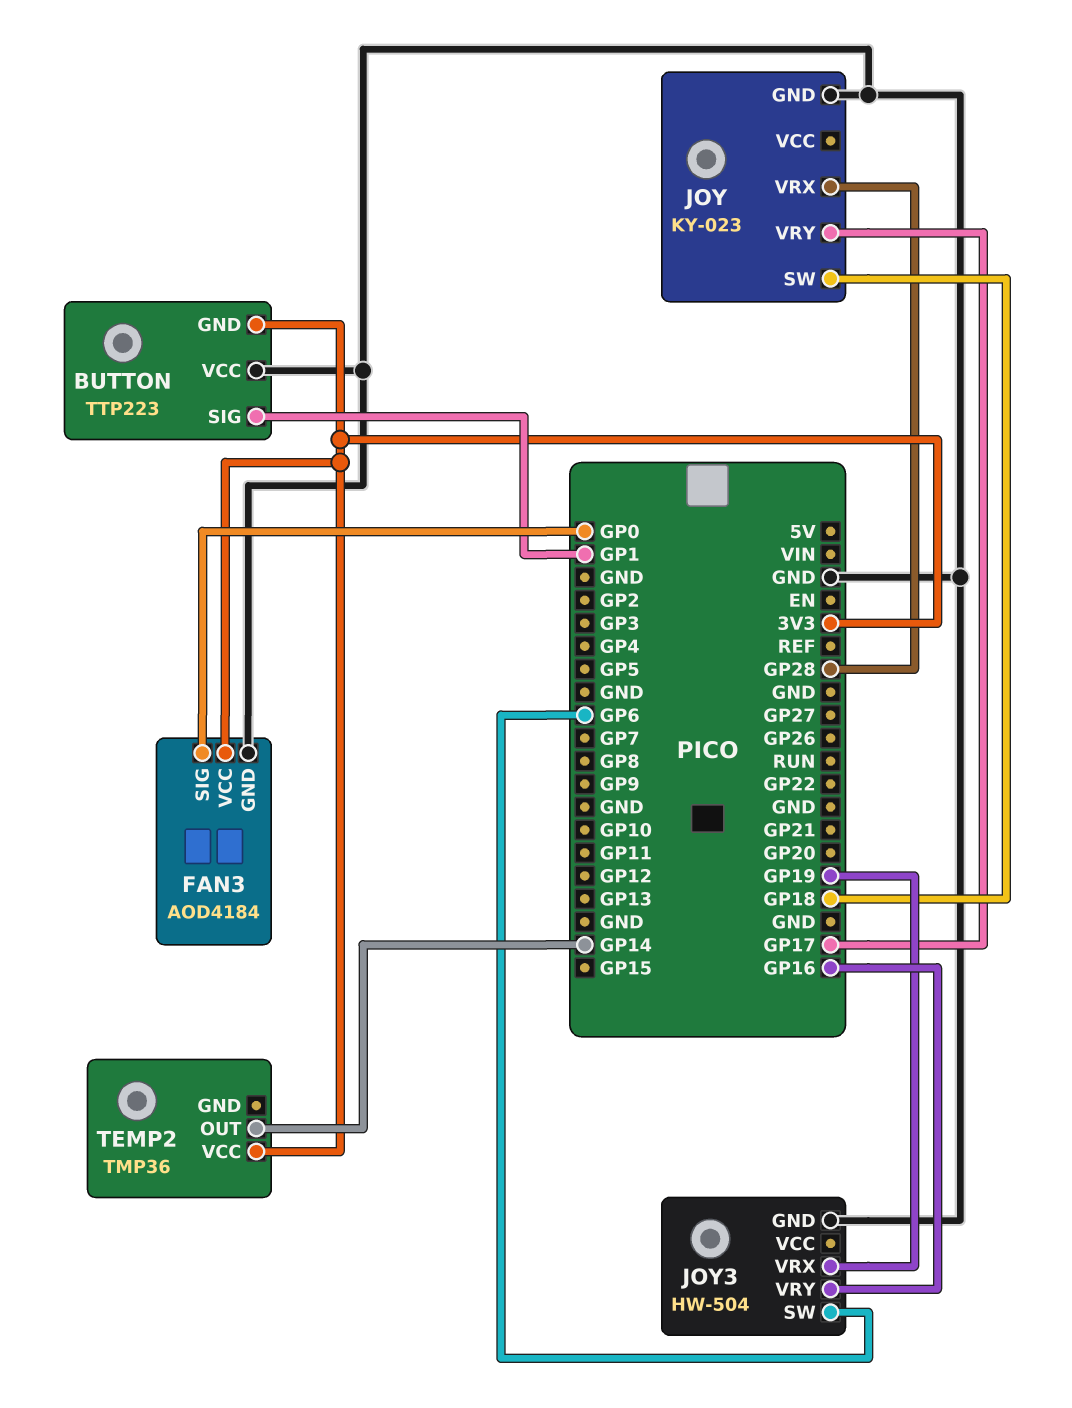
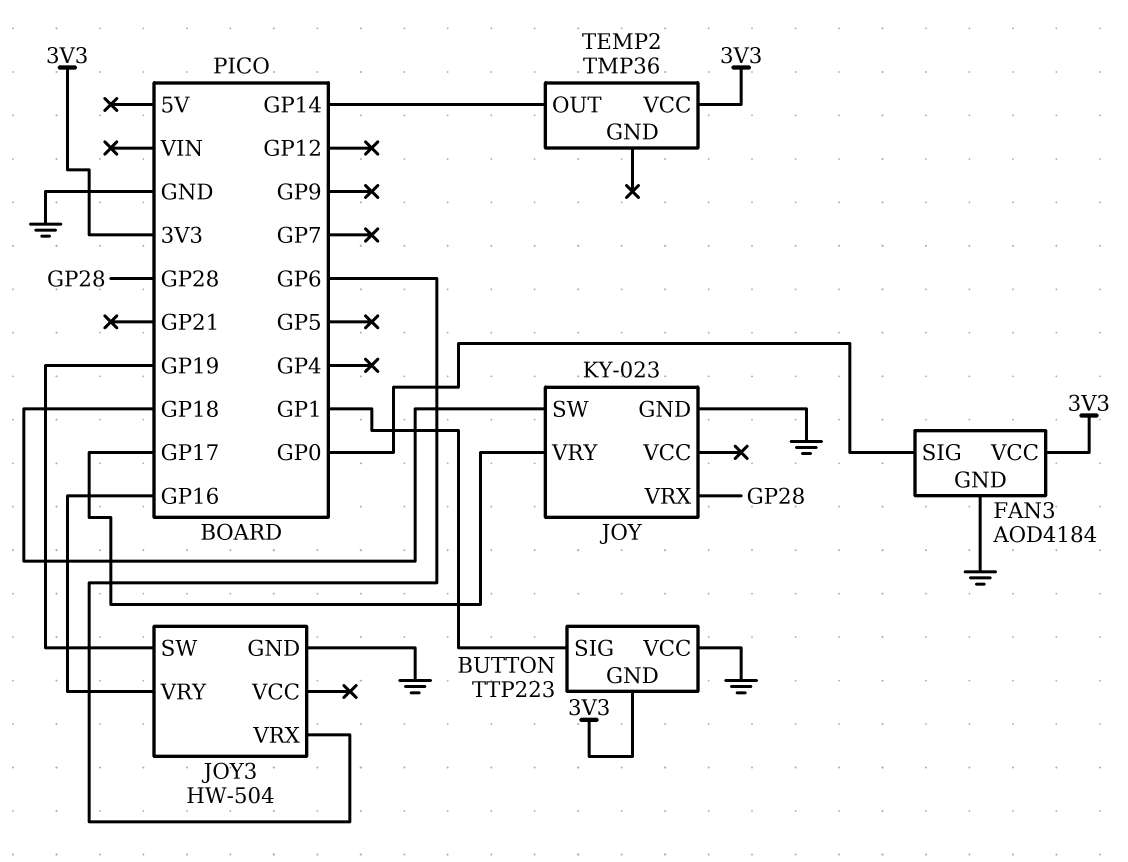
JOY3 pin SW: GP6 -> GP19
JOY3 pin VRX: GP19 -> GP6

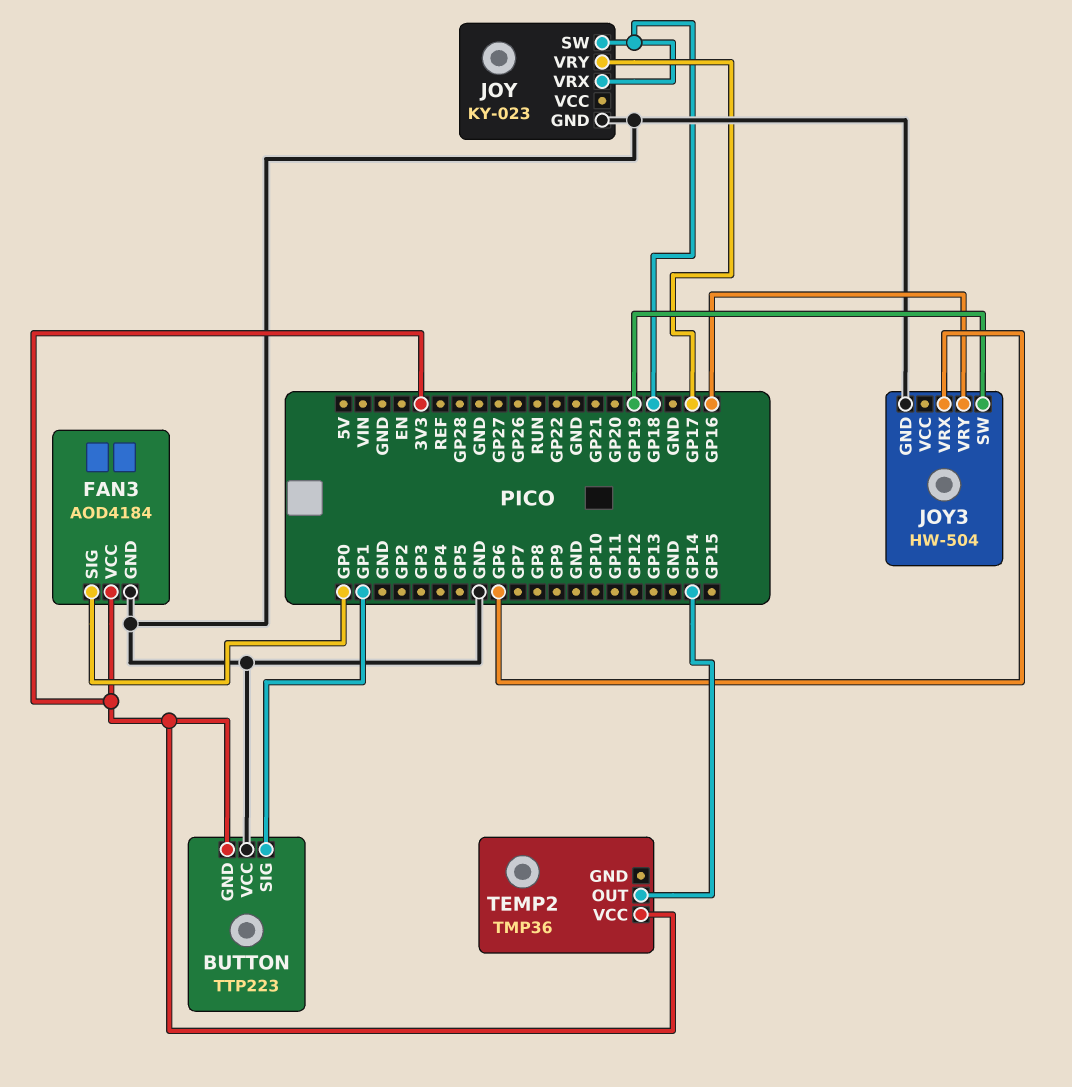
JOY pin VRX: GP28 -> GP18

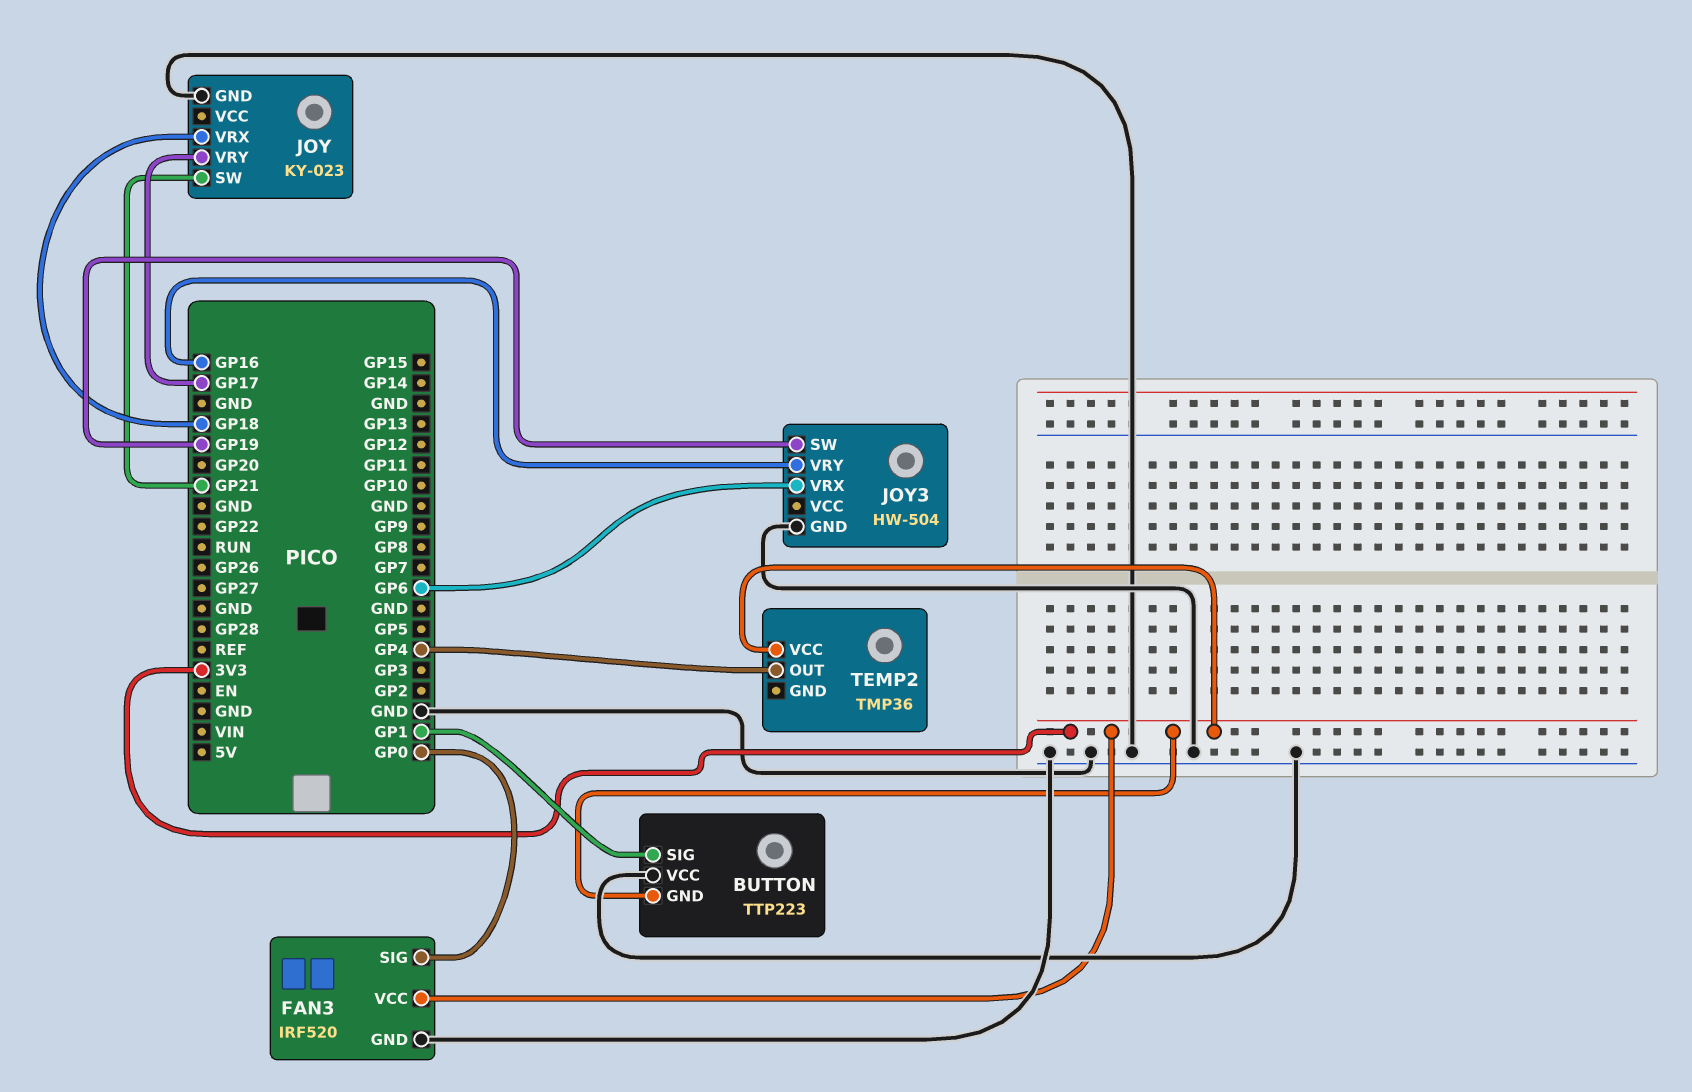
FAN3: AOD4184 -> IRF520
JOY pin SW: GP18 -> GP21
TEMP2 pin OUT: GP14 -> GP4

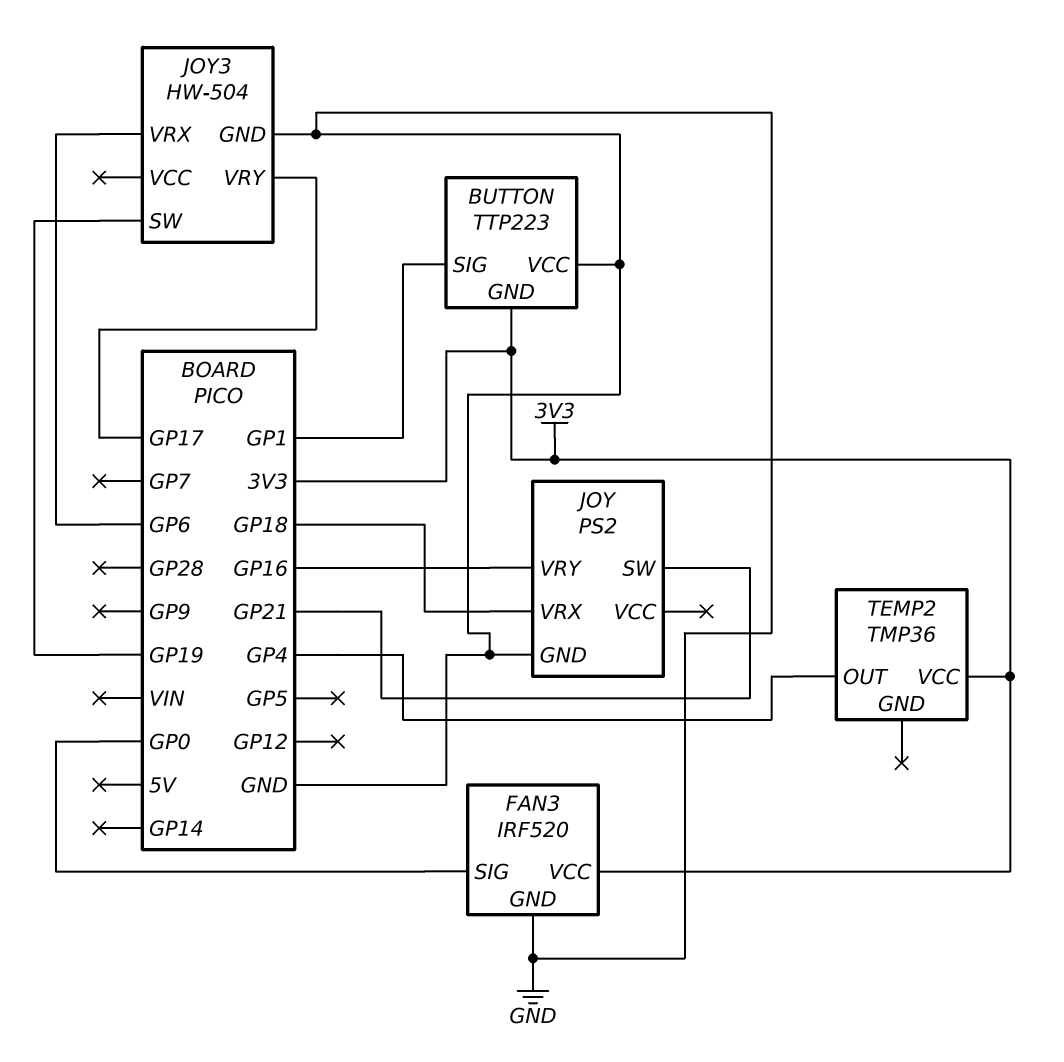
JOY: KY-023 -> PS2
JOY pin VRY: GP17 -> GP16
JOY3 pin VRY: GP16 -> GP17

